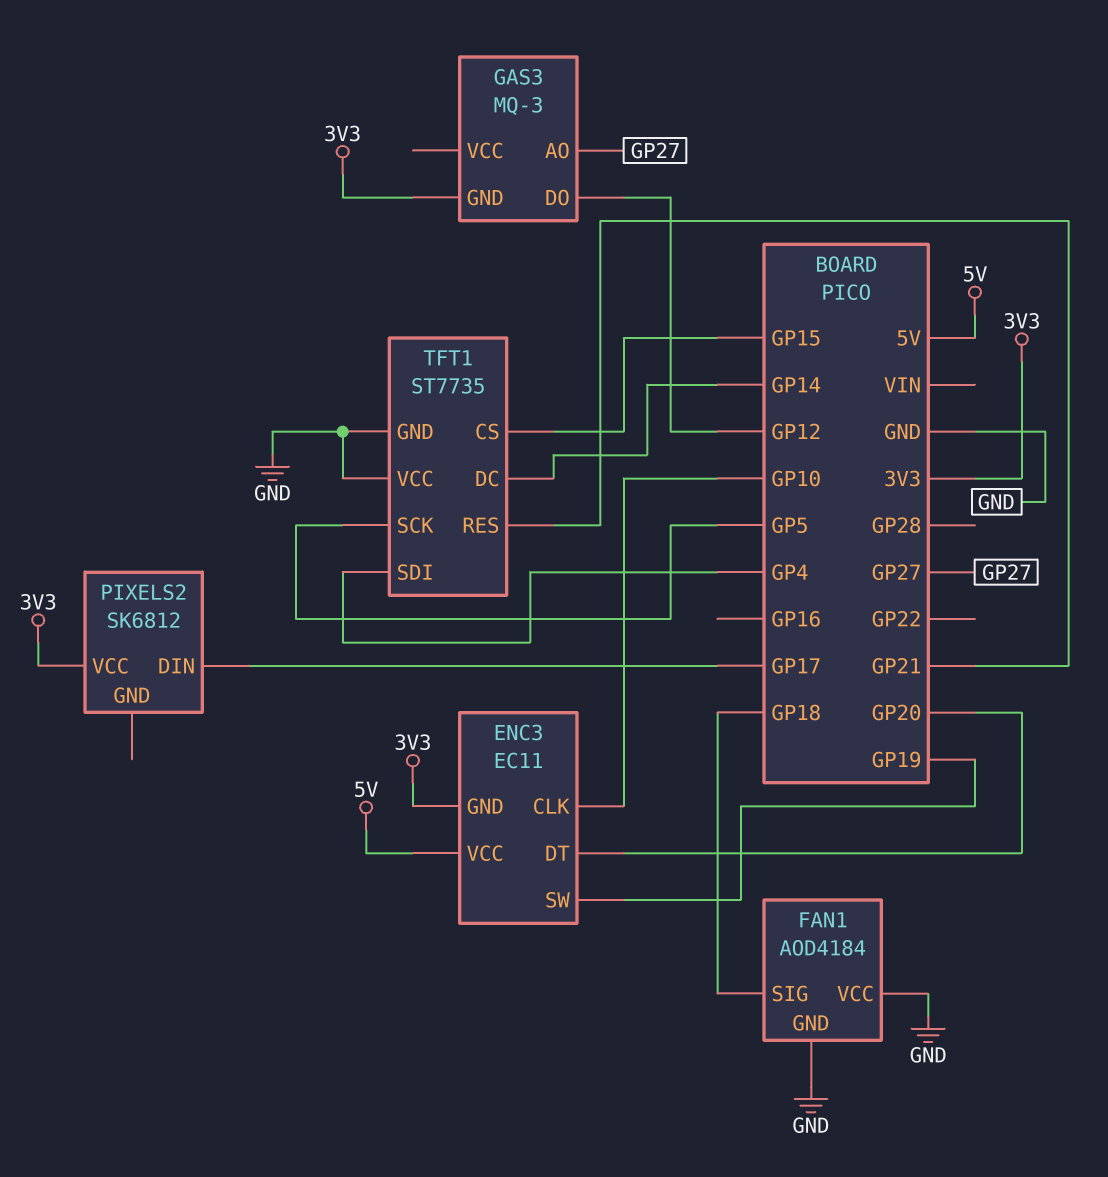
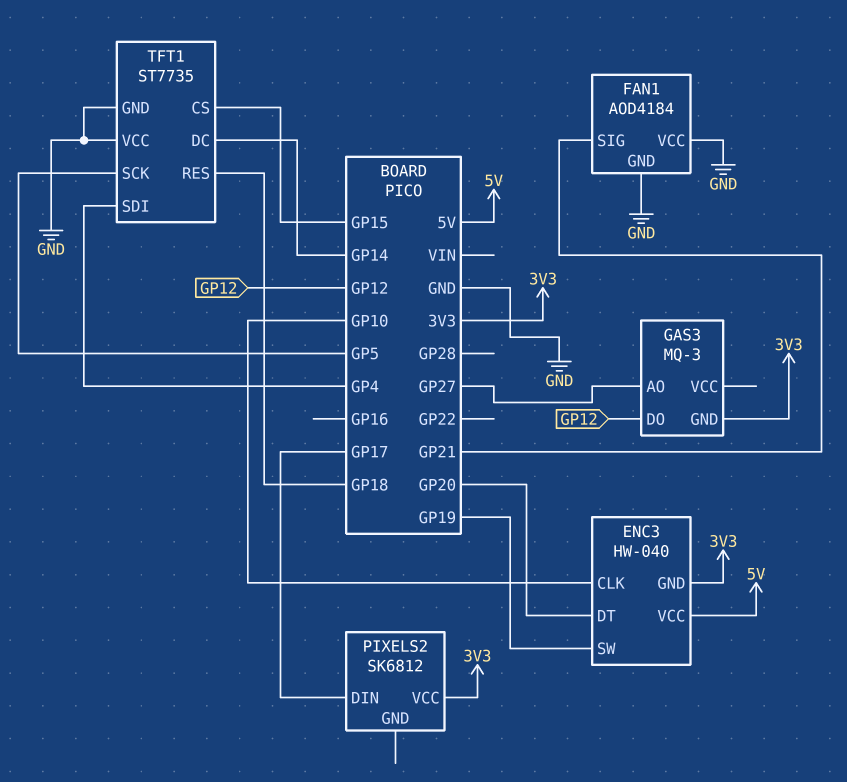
ENC3: EC11 -> HW-040
FAN1 pin SIG: GP18 -> GP21
TFT1 pin RES: GP21 -> GP18

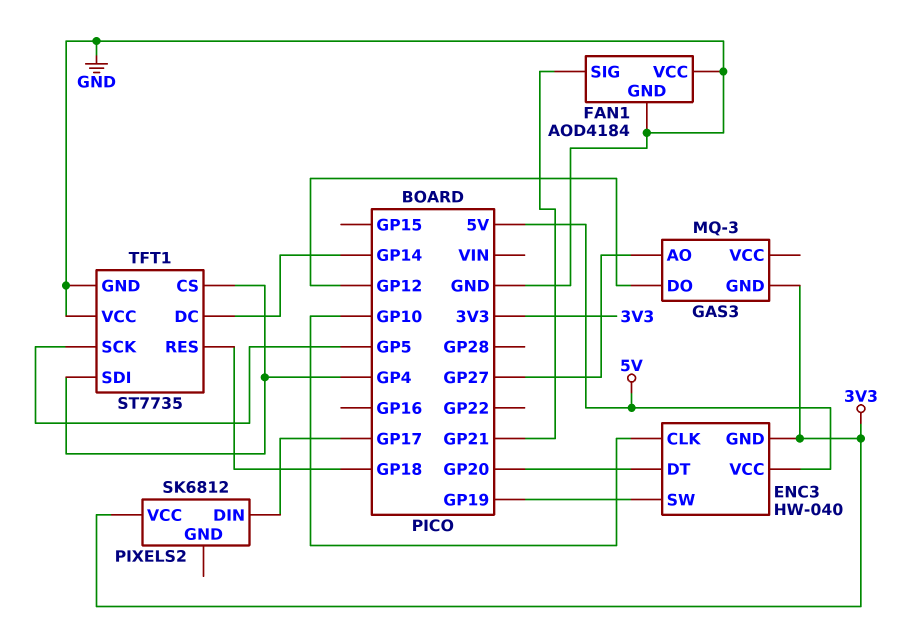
TFT1 pin CS: GP15 -> GP4

